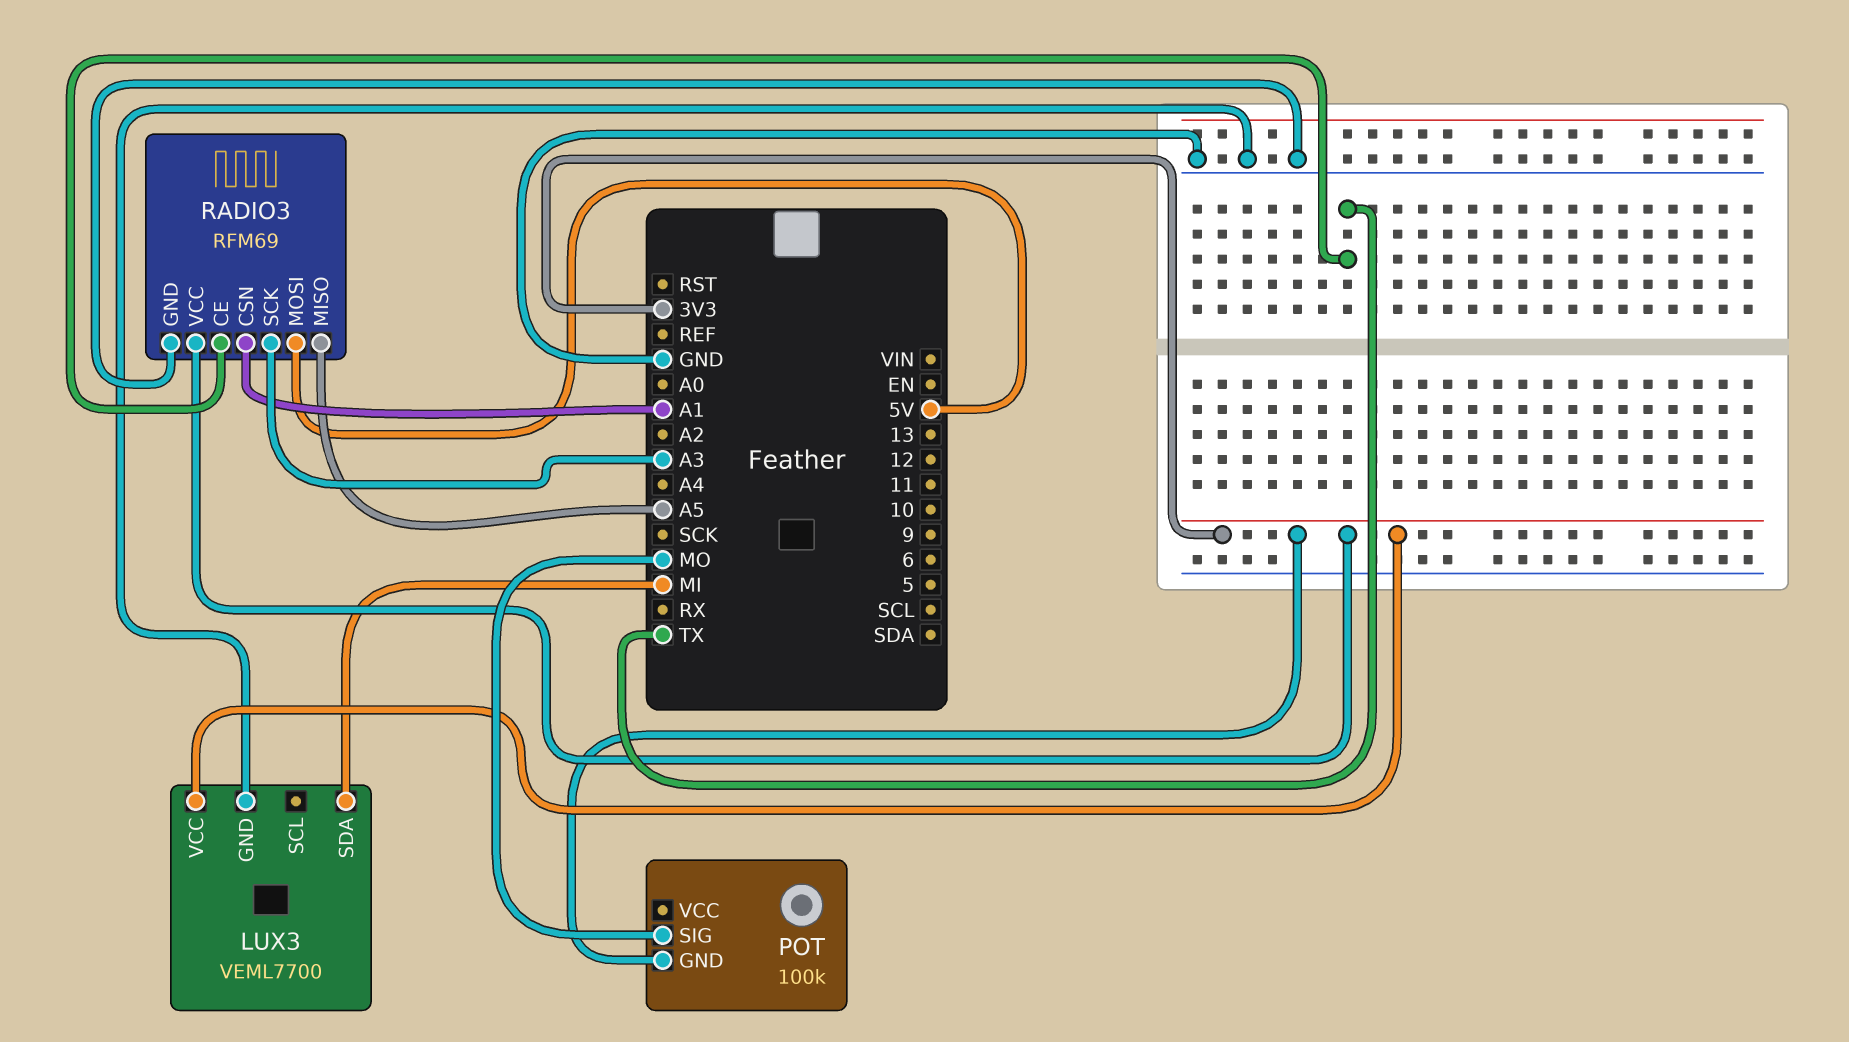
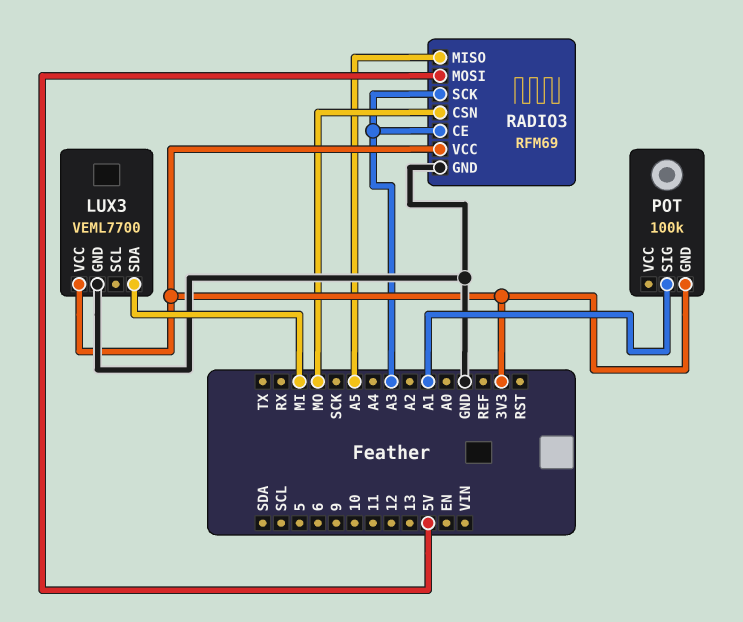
POT pin SIG: MO -> A1
RADIO3 pin CE: TX -> A3
RADIO3 pin CSN: A1 -> MO

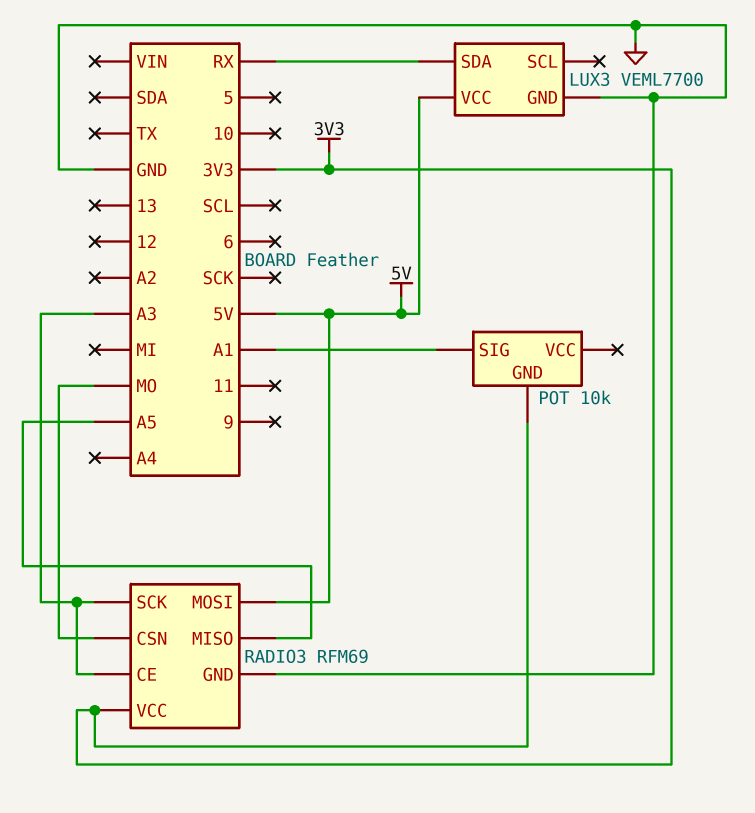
LUX3 pin SDA: MI -> RX
LUX3 pin VCC: 3V3 -> 5V
POT: 100k -> 10k

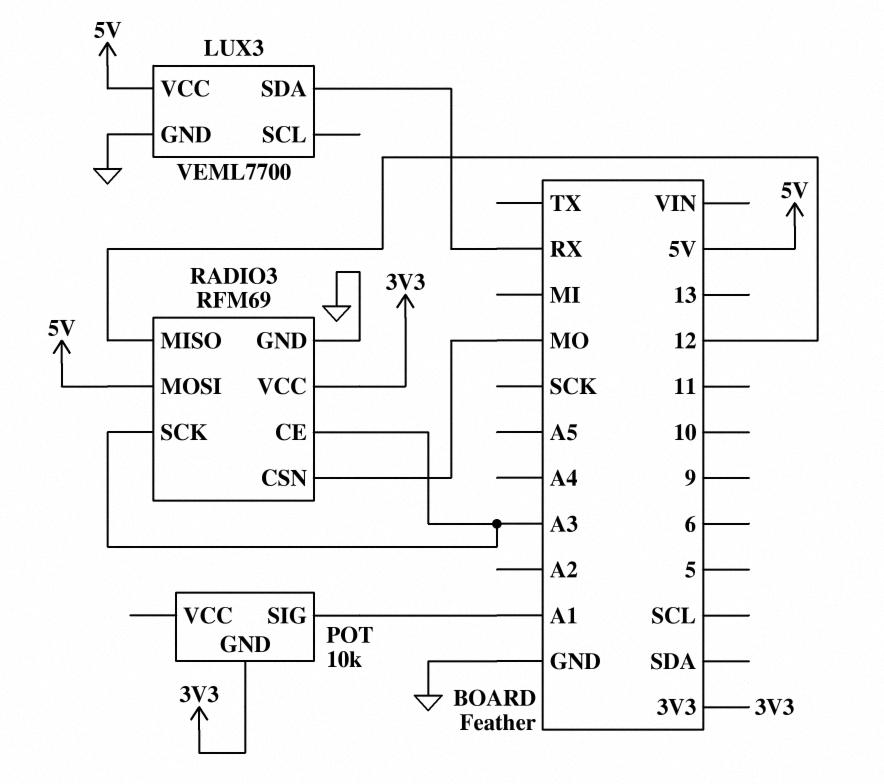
RADIO3 pin MISO: A5 -> 12

